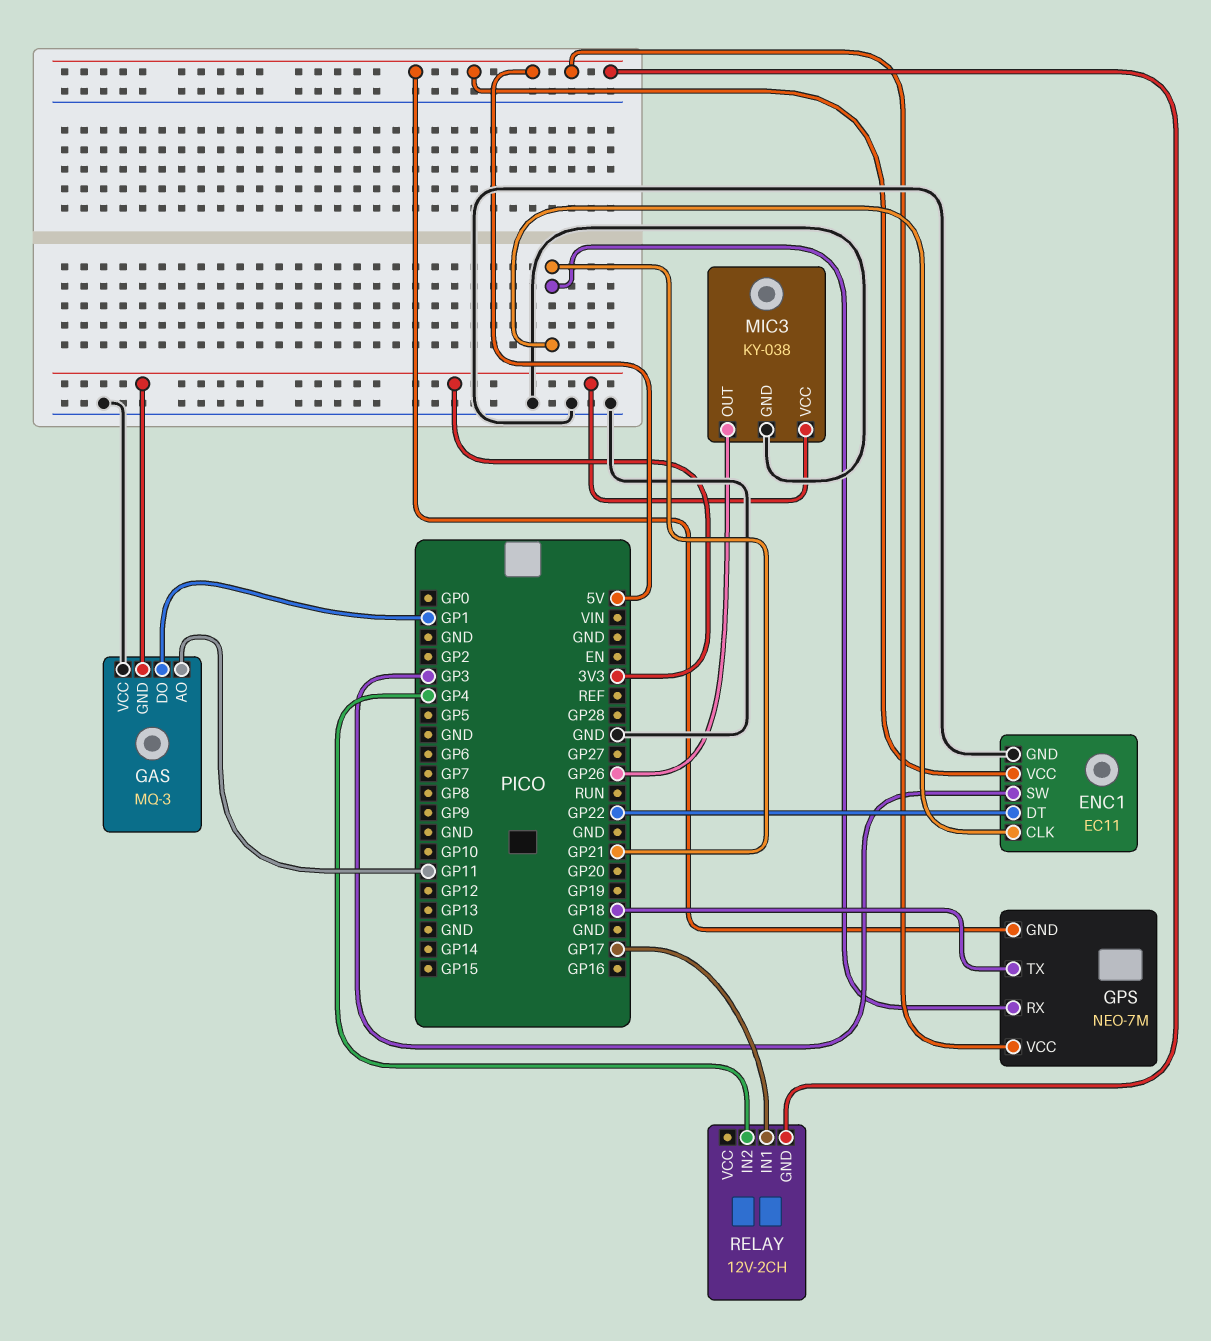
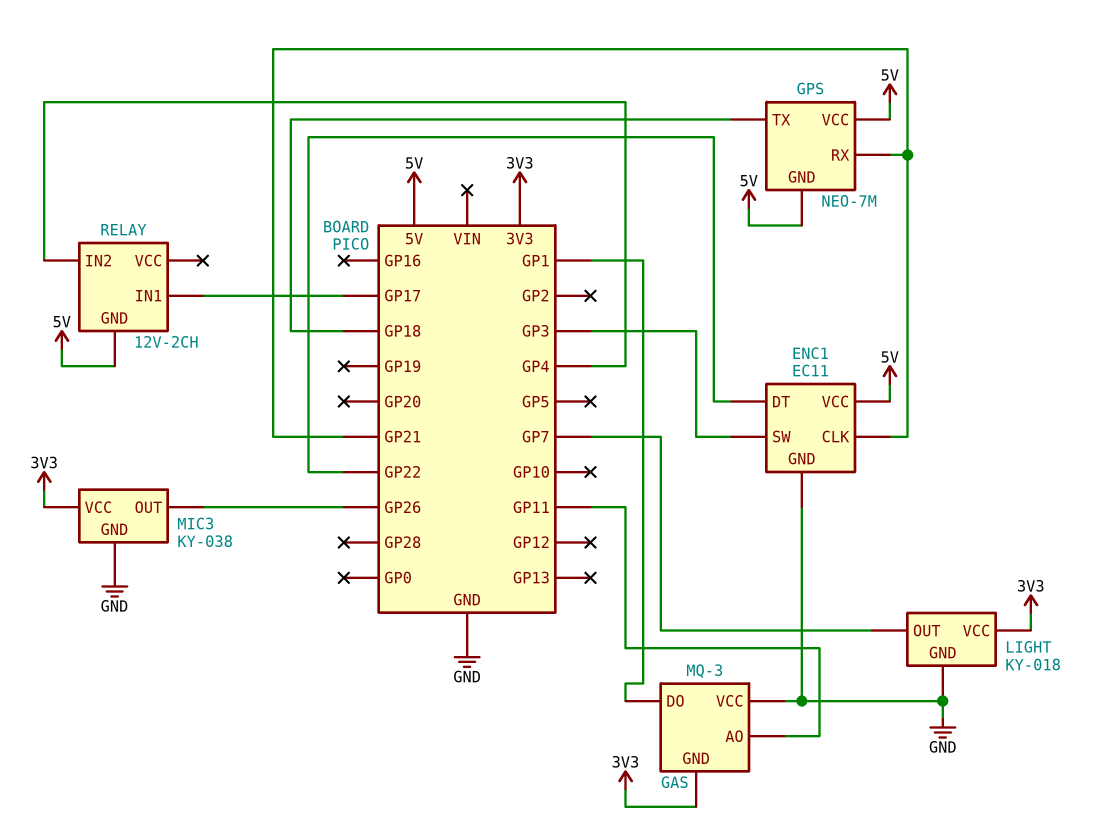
LIGHT: none -> KY-018
LIGHT pin GND: none -> GND
LIGHT pin OUT: none -> GP7
LIGHT pin VCC: none -> 3V3

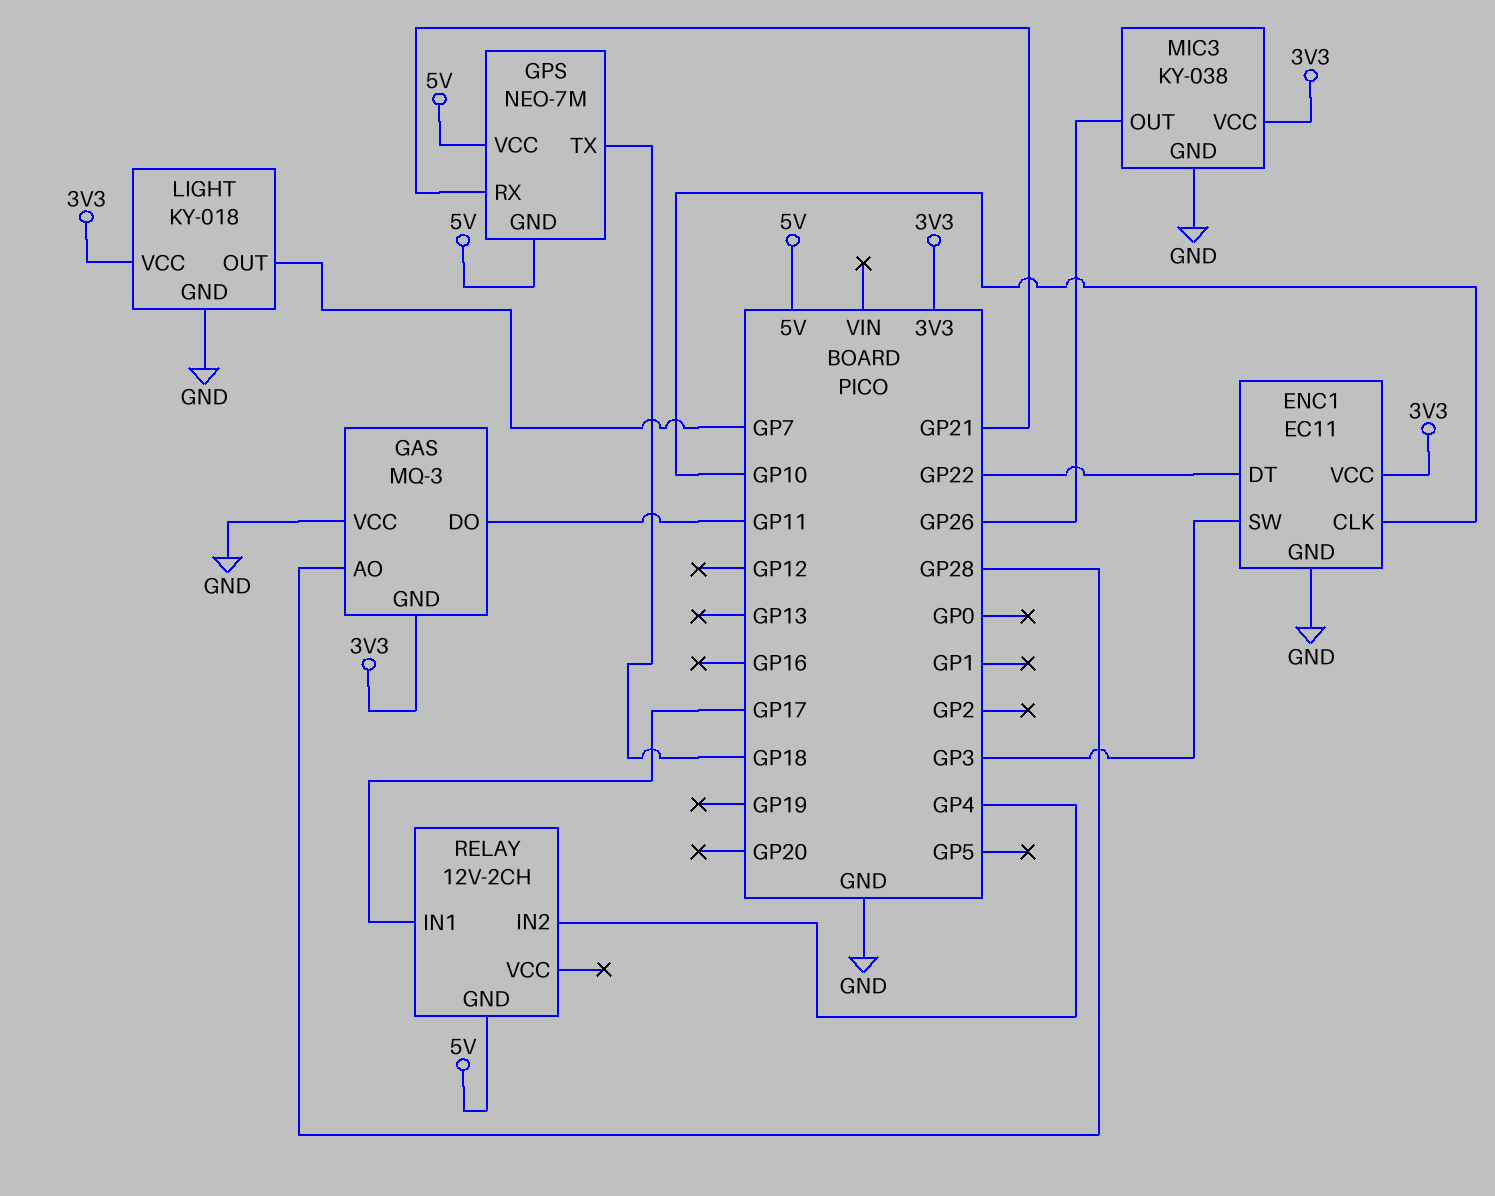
ENC1 pin CLK: GP21 -> GP10
ENC1 pin VCC: 5V -> 3V3
GAS pin AO: GP11 -> GP28
GAS pin DO: GP1 -> GP11

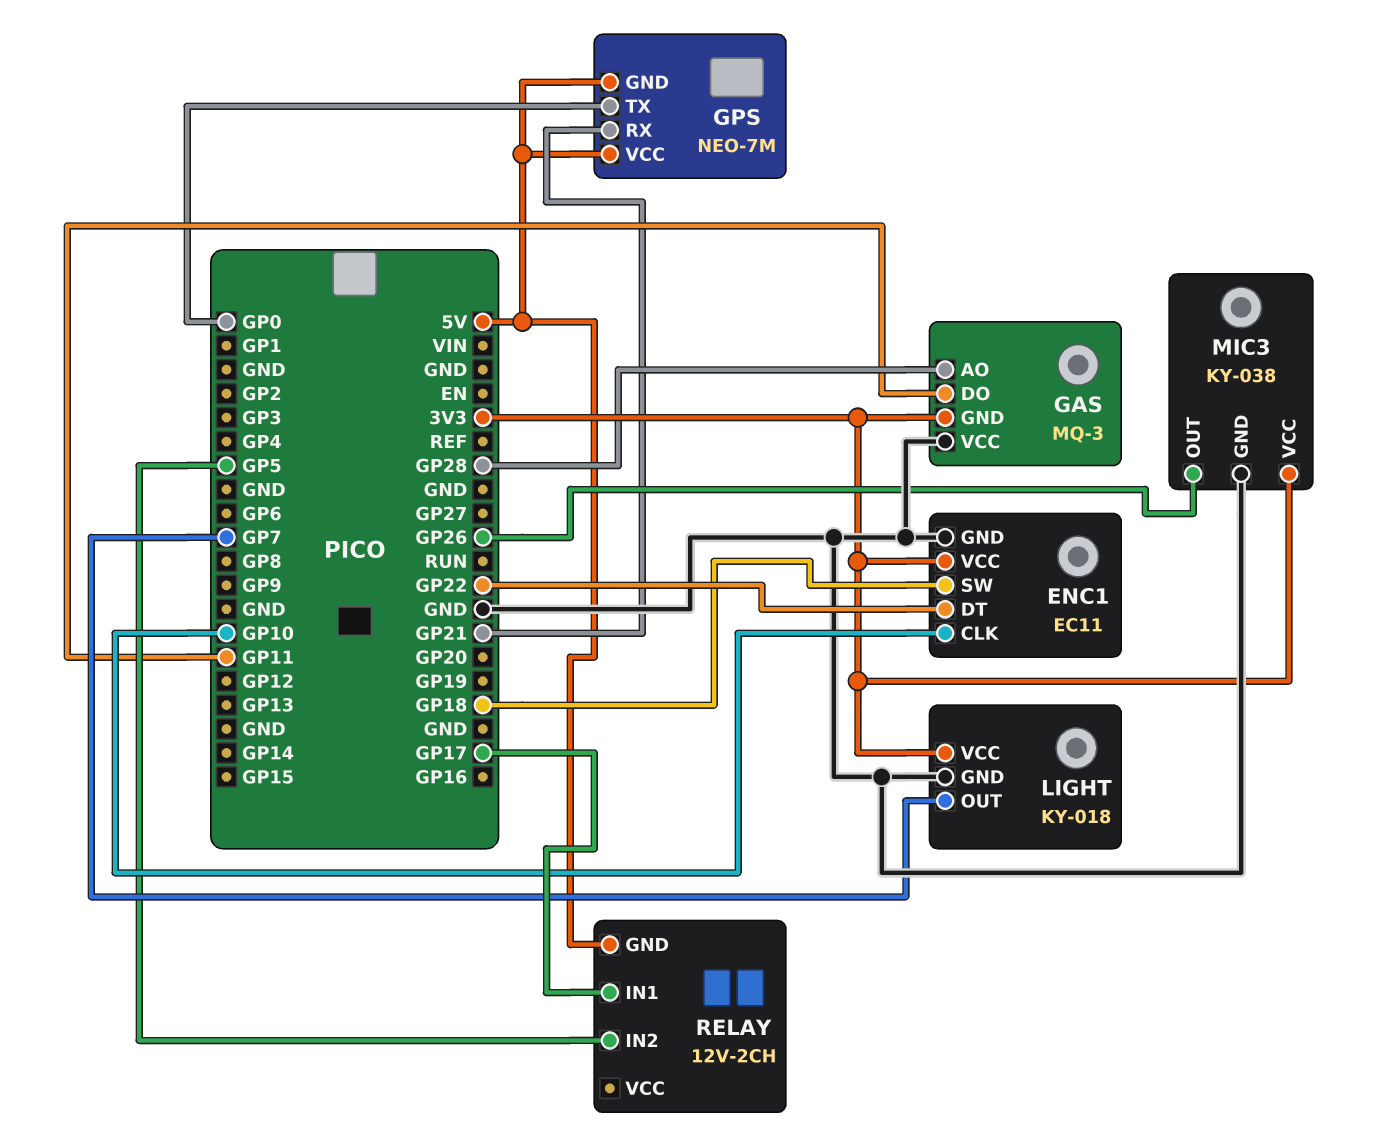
ENC1 pin SW: GP3 -> GP18
GPS pin TX: GP18 -> GP0
RELAY pin IN2: GP4 -> GP5

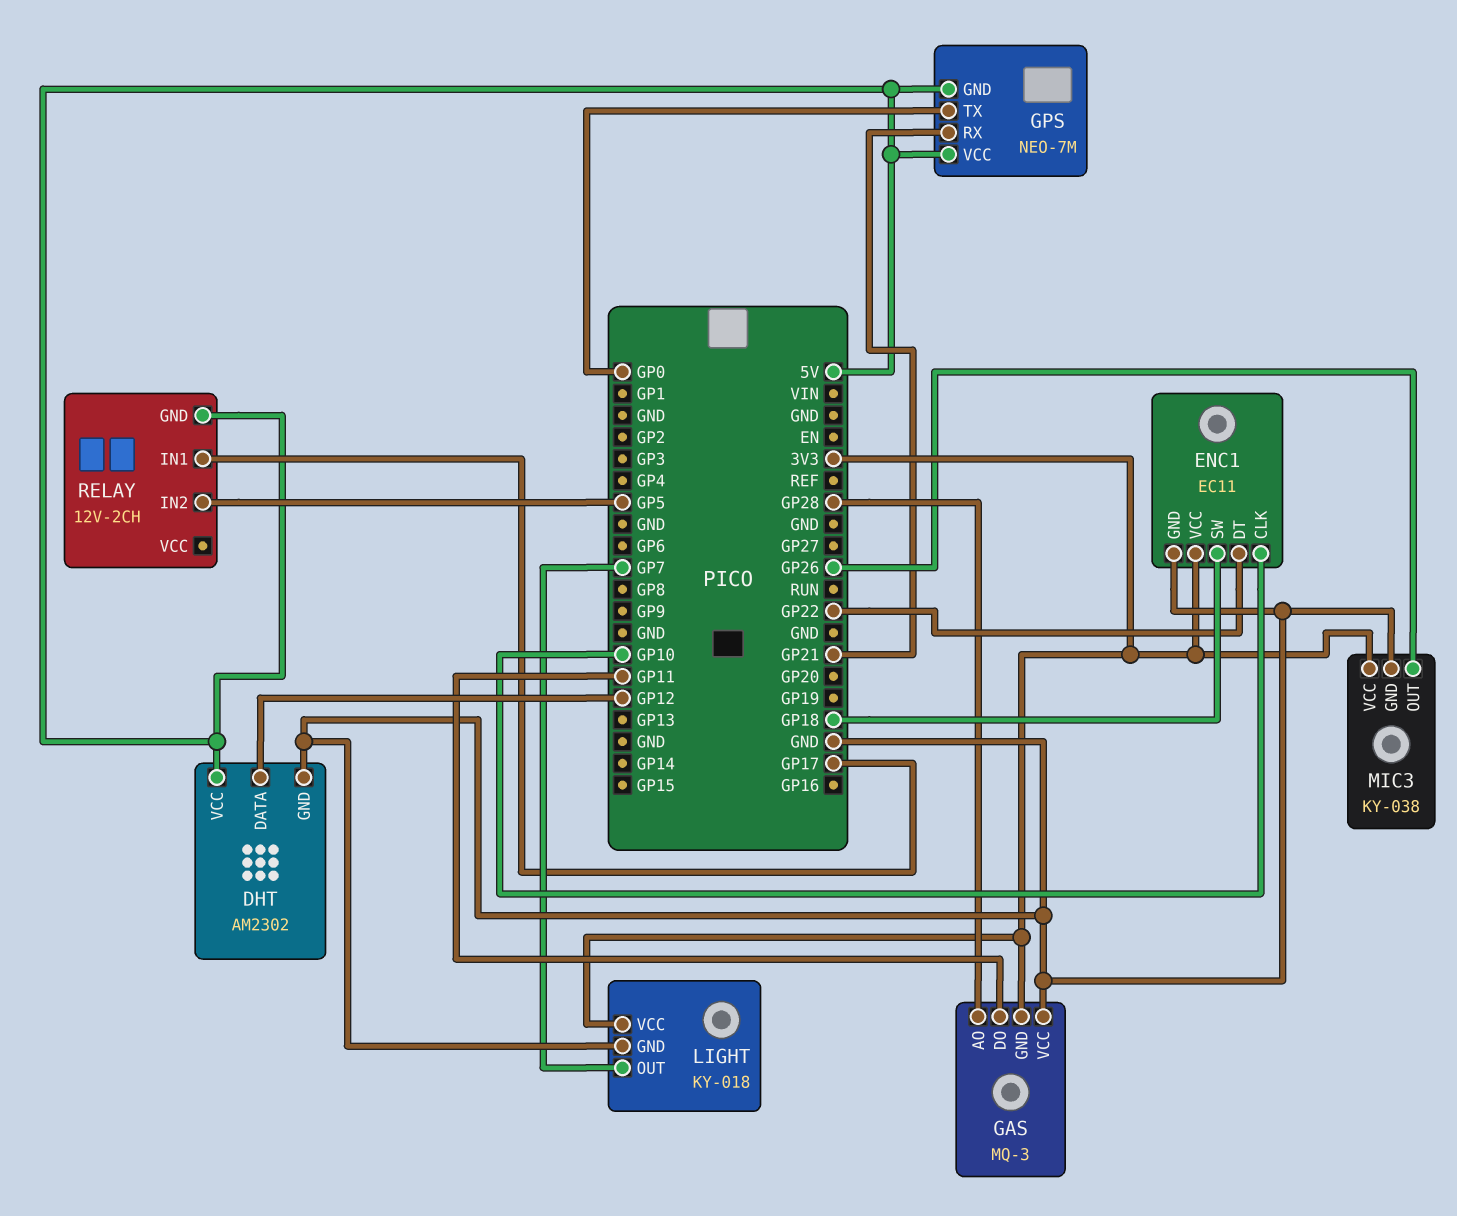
DHT: none -> AM2302
DHT pin DATA: none -> GP12
DHT pin GND: none -> GND
DHT pin VCC: none -> 5V

